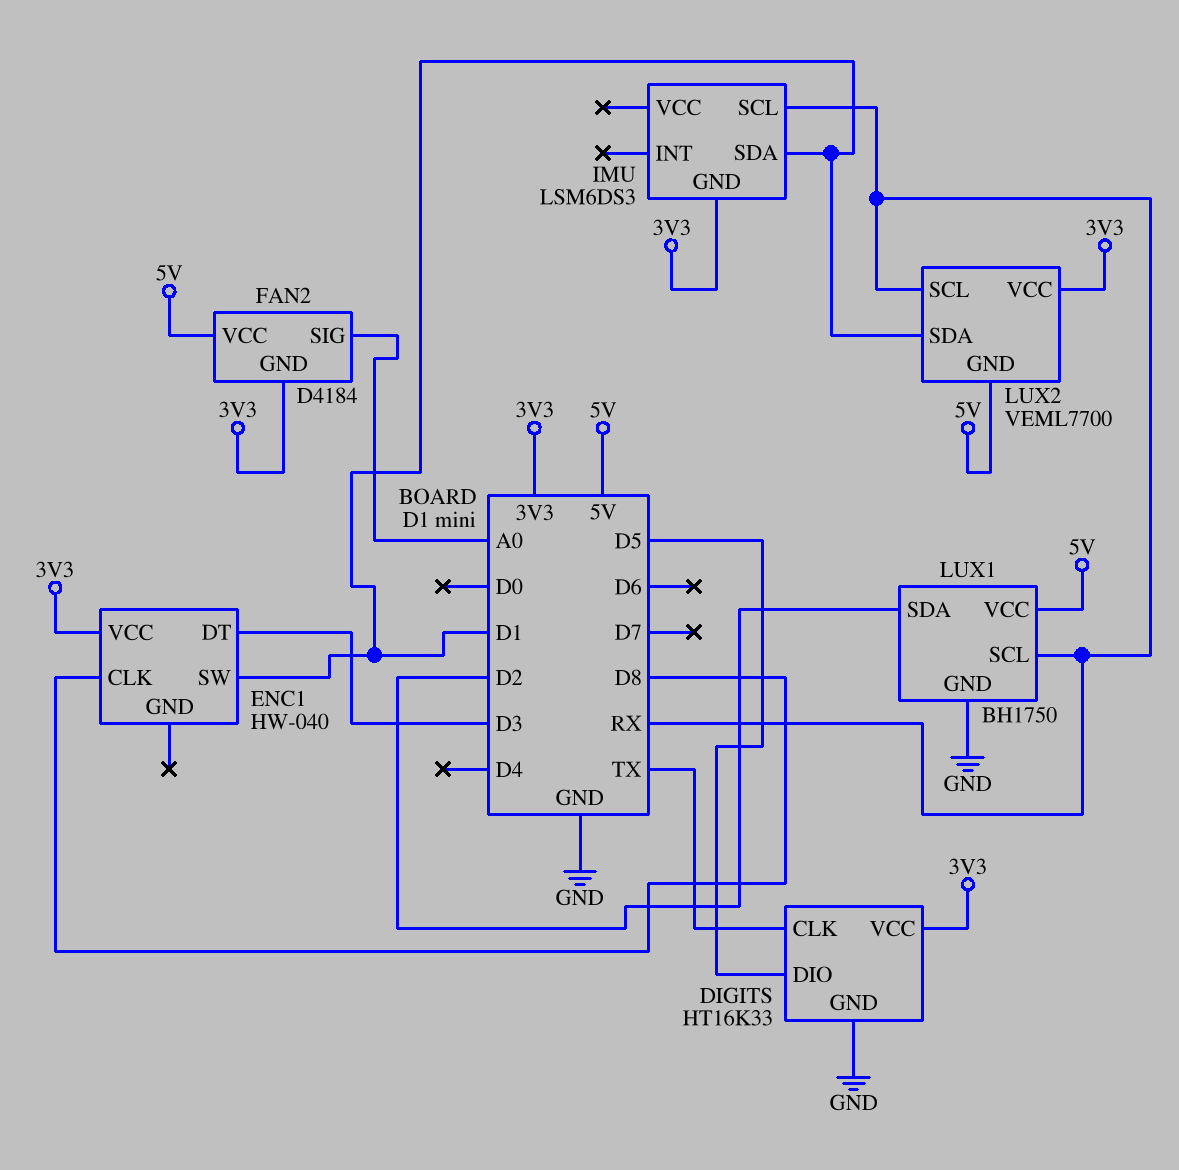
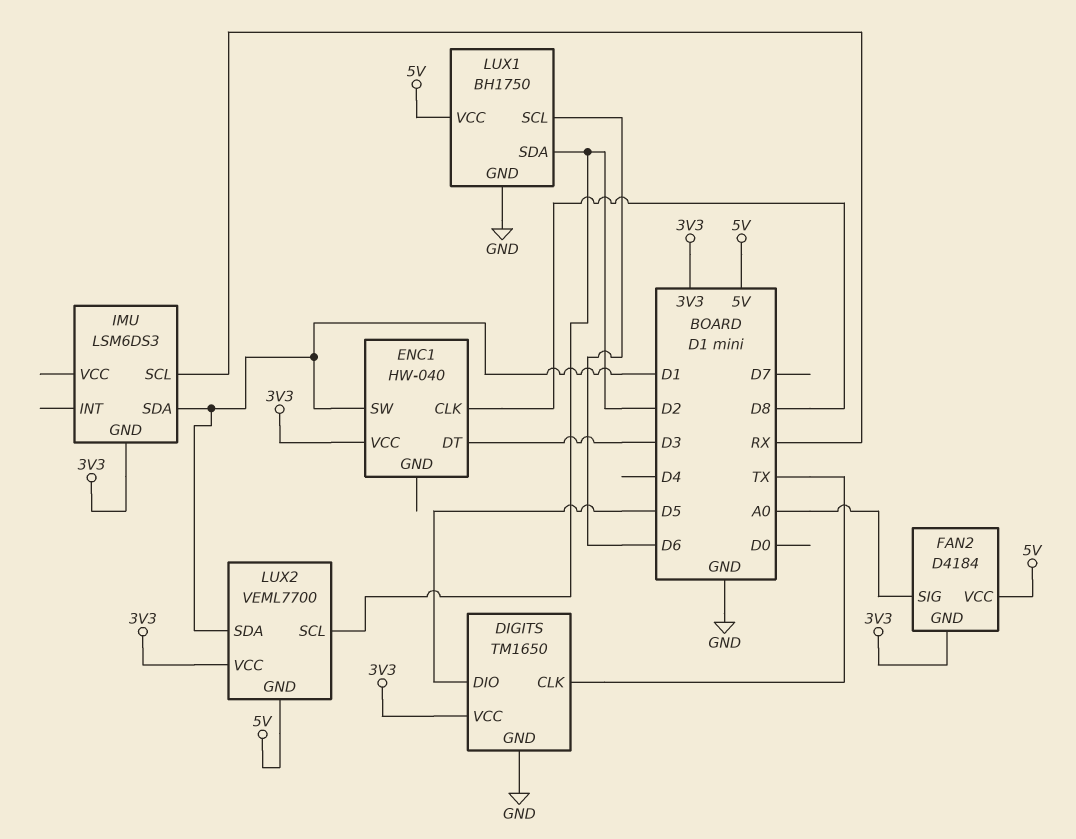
DIGITS: HT16K33 -> TM1650
LUX1 pin SCL: RX -> D6
LUX2 pin SCL: RX -> D2

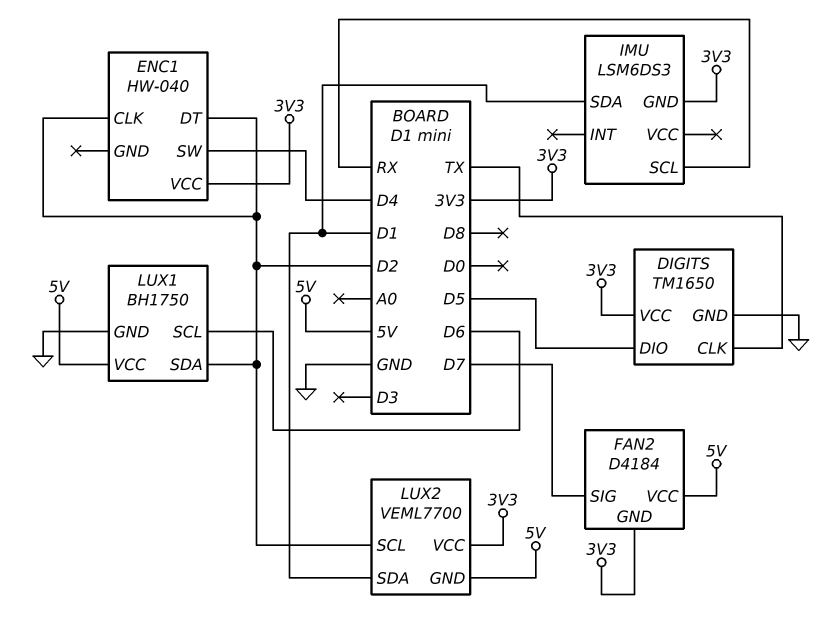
ENC1 pin CLK: D8 -> D2
ENC1 pin DT: D3 -> D2
ENC1 pin SW: D1 -> D4
FAN2 pin SIG: A0 -> D7

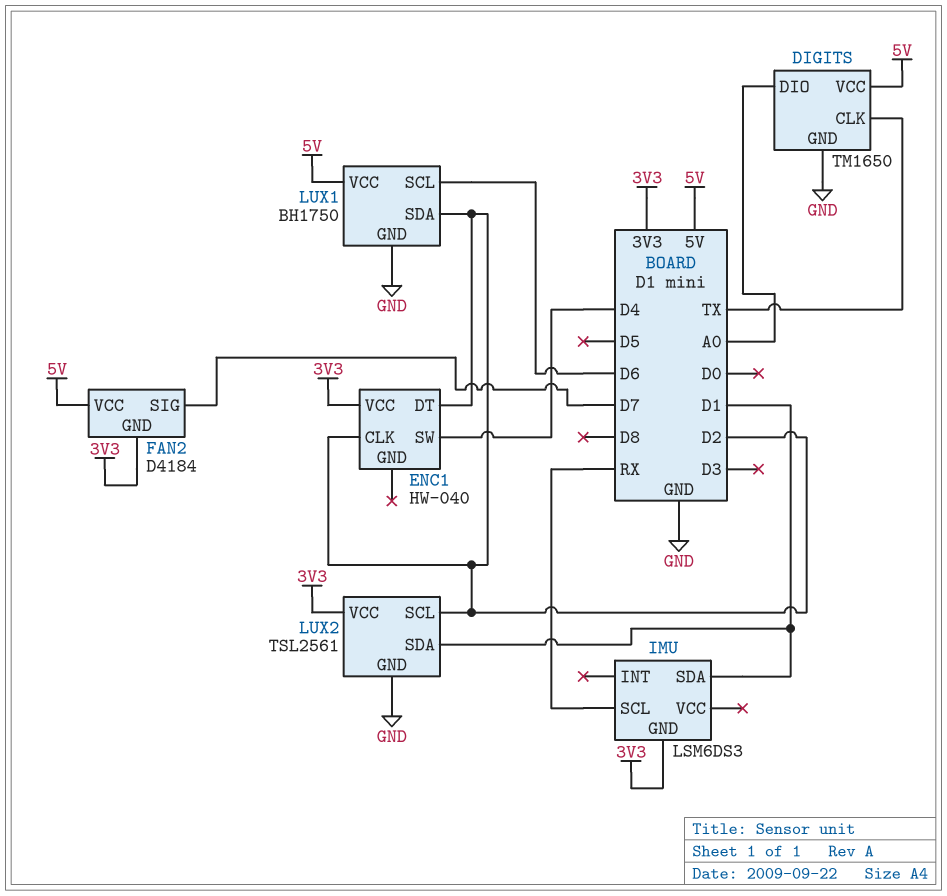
DIGITS pin DIO: D5 -> A0
DIGITS pin VCC: 3V3 -> 5V
LUX2: VEML7700 -> TSL2561
LUX2 pin GND: 5V -> GND

